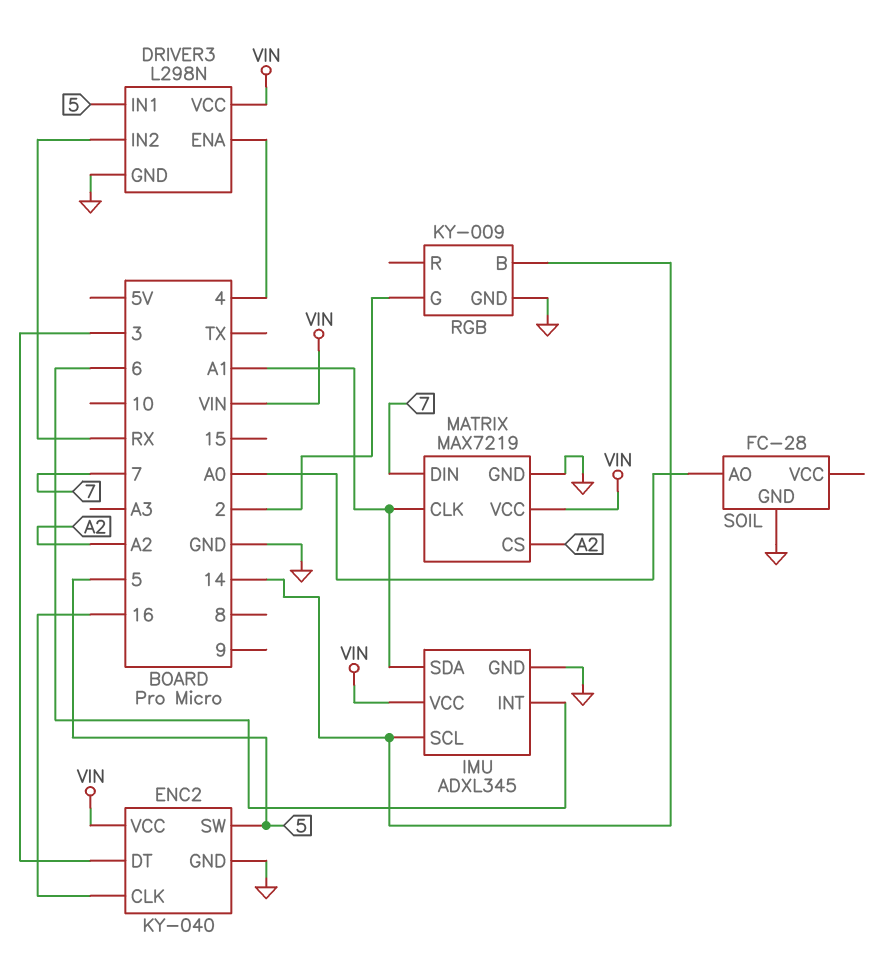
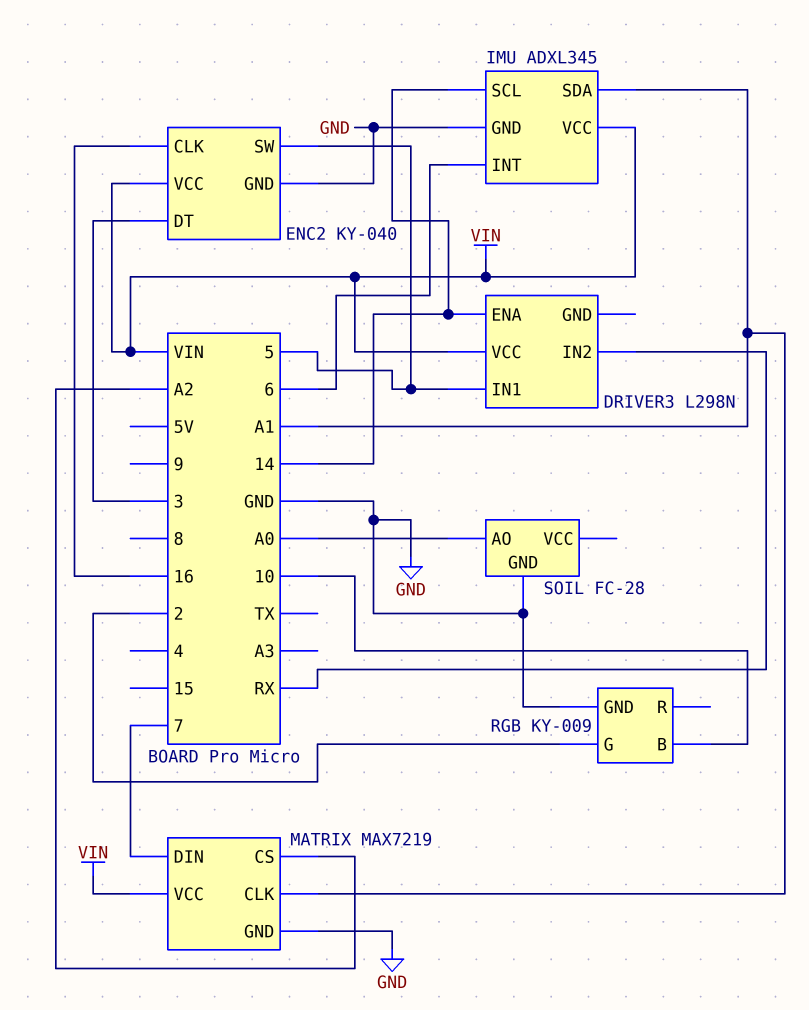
DRIVER3 pin ENA: 4 -> 14
DRIVER3 pin GND: GND -> none
RGB pin B: 14 -> 10

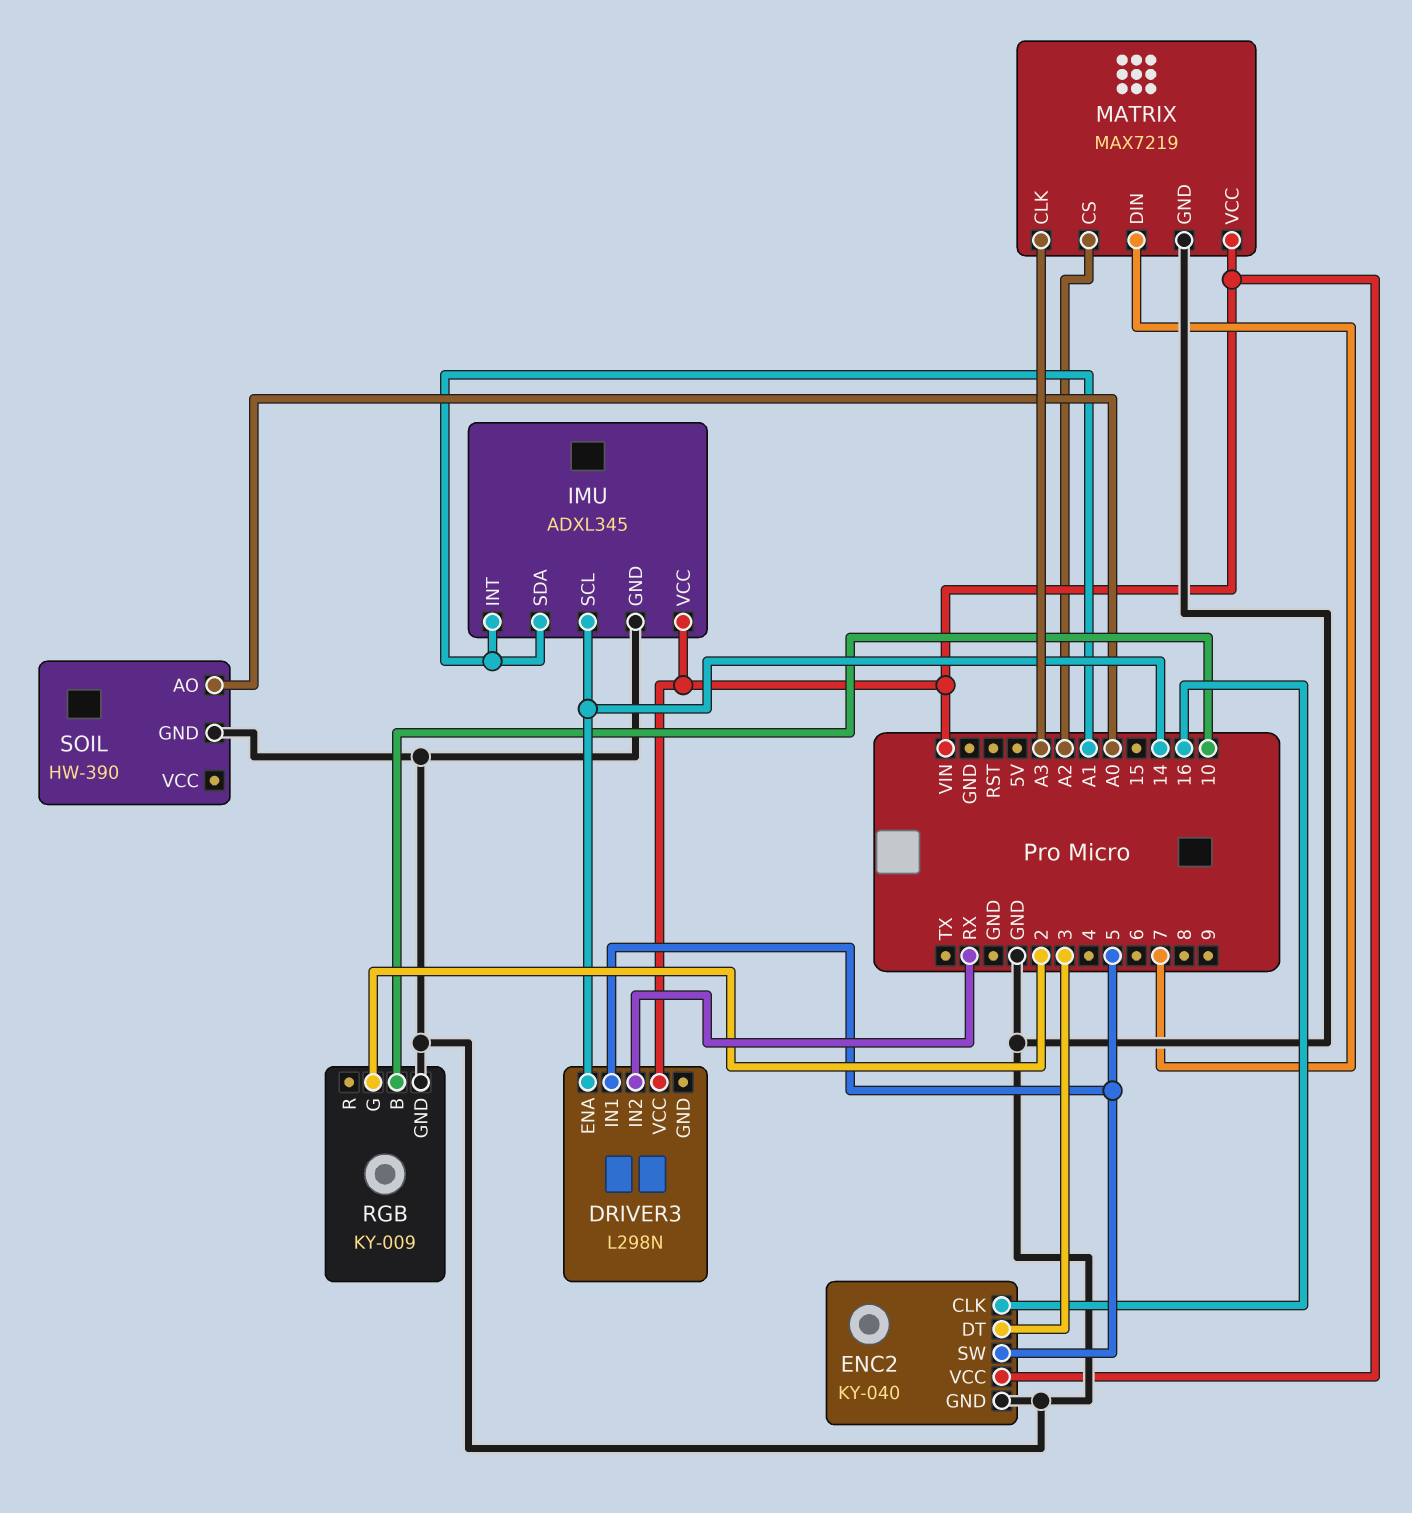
IMU pin INT: 6 -> A1
MATRIX pin CLK: A1 -> A3
SOIL: FC-28 -> HW-390

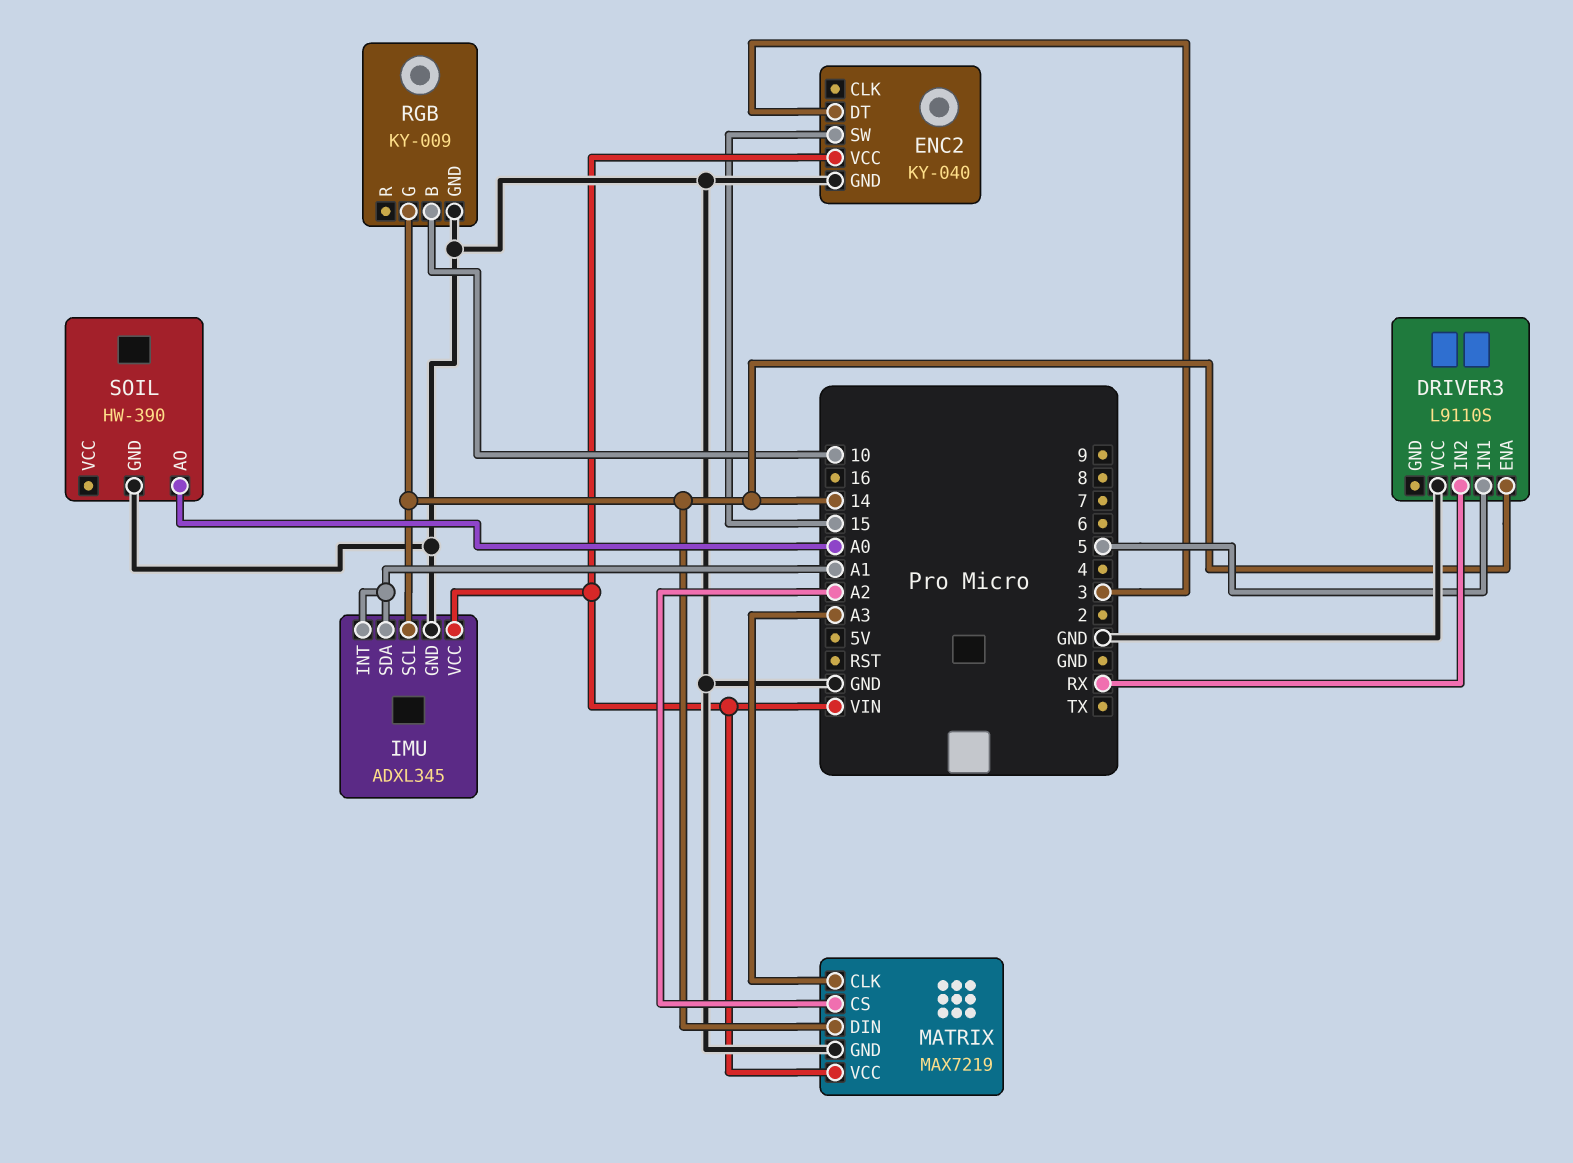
DRIVER3: L298N -> L9110S
DRIVER3 pin VCC: VIN -> GND
ENC2 pin CLK: 16 -> none
ENC2 pin SW: 5 -> 15
MATRIX pin DIN: 7 -> 14
RGB pin G: 2 -> 14

